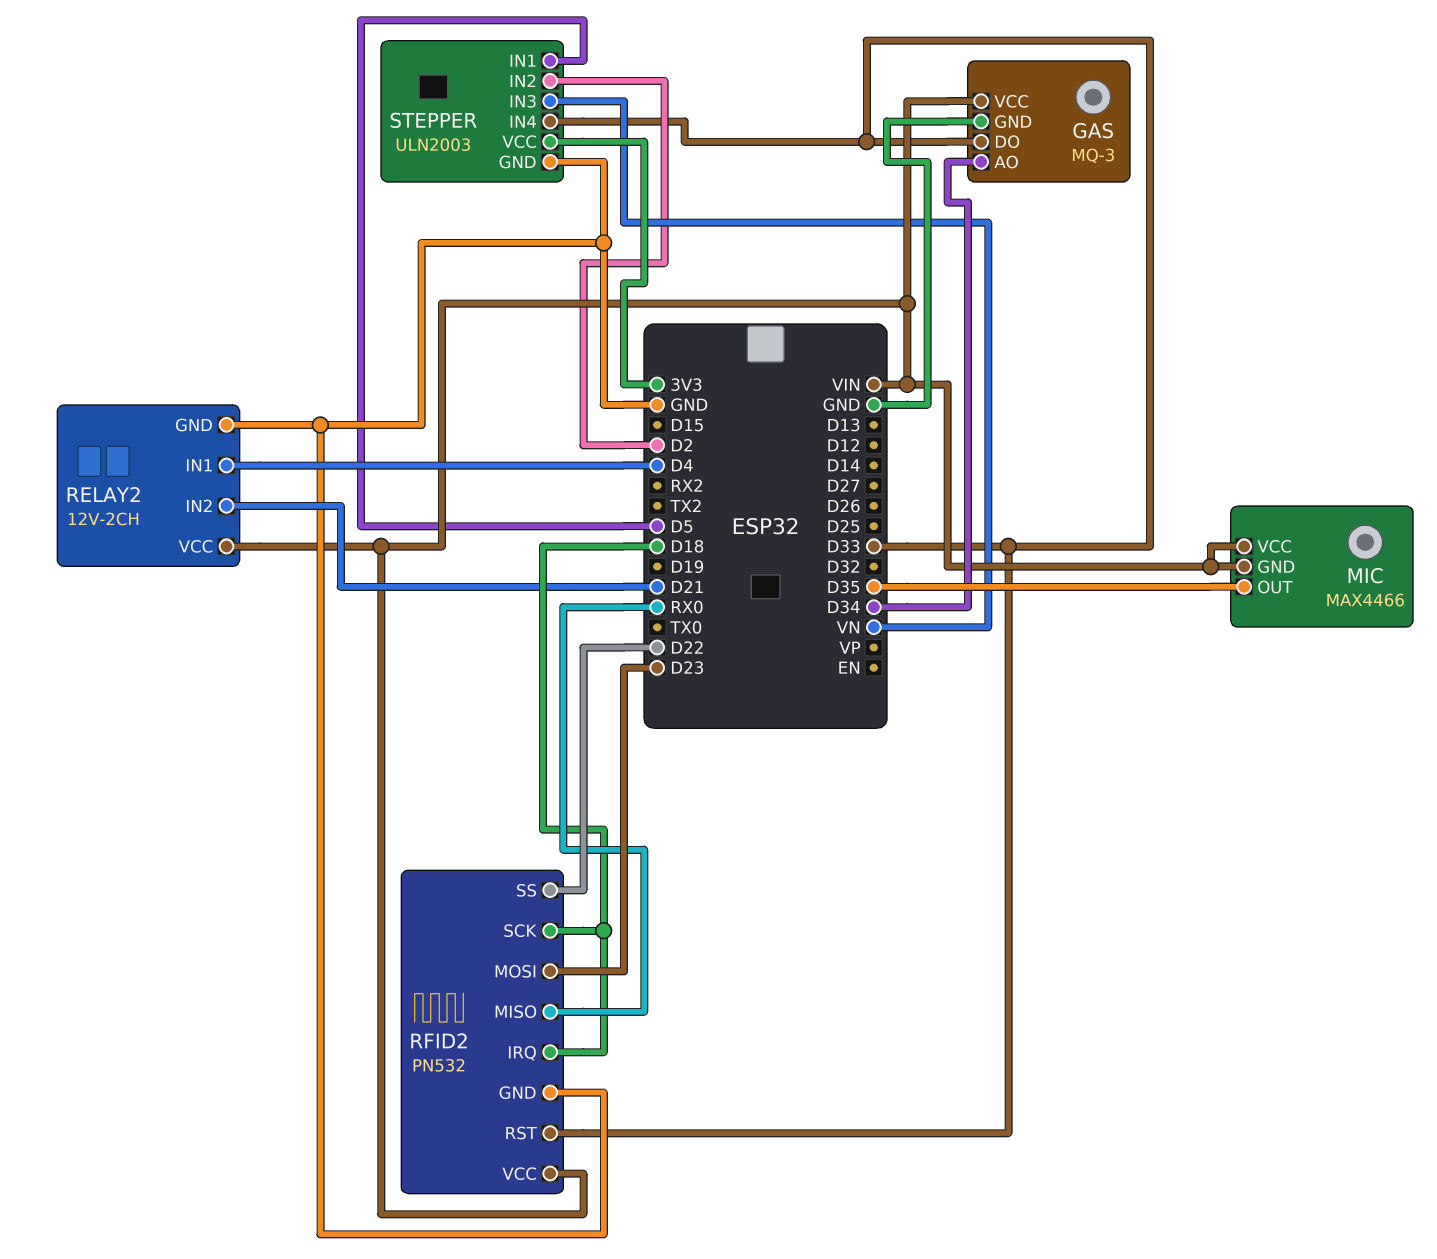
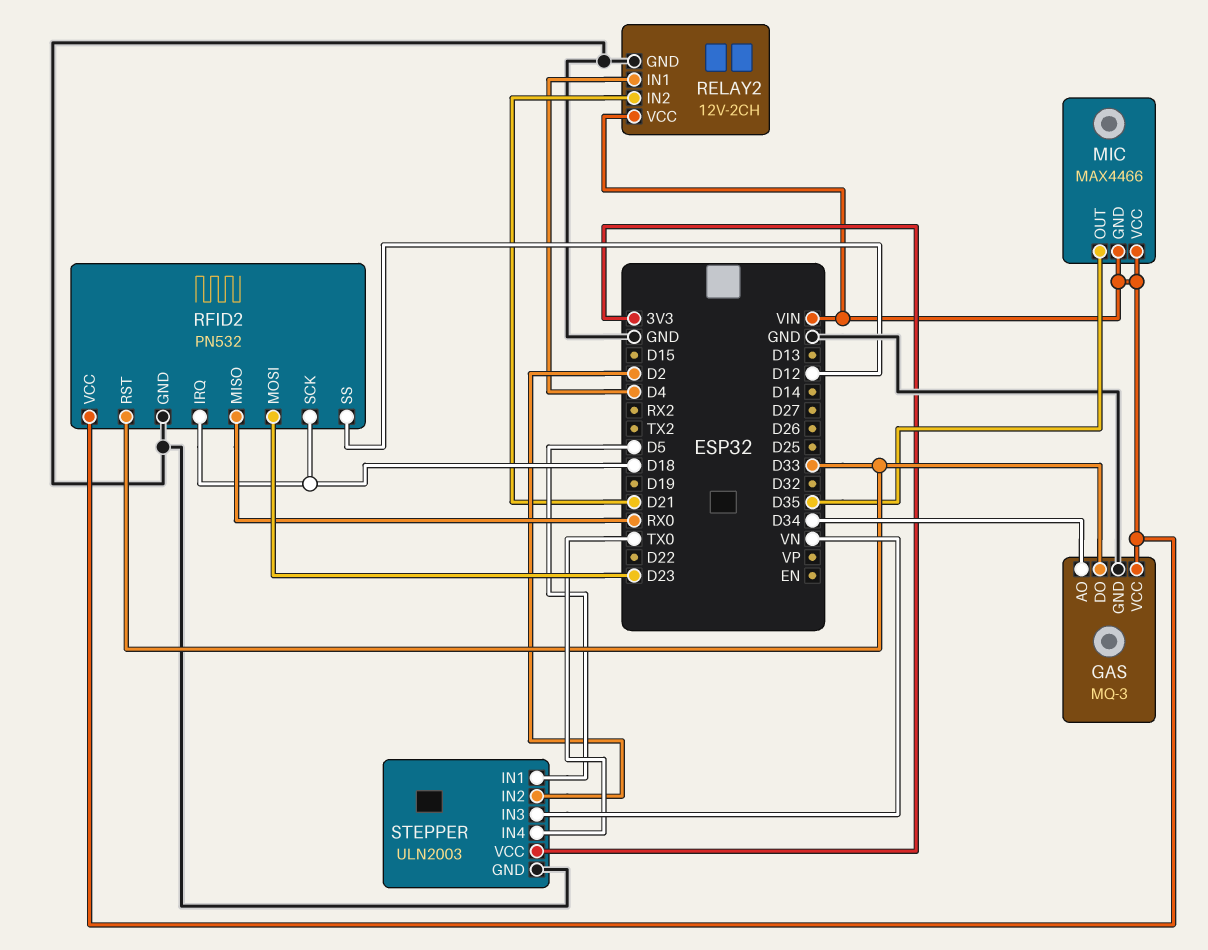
RFID2 pin SS: D22 -> D12
STEPPER pin IN4: D33 -> TX0

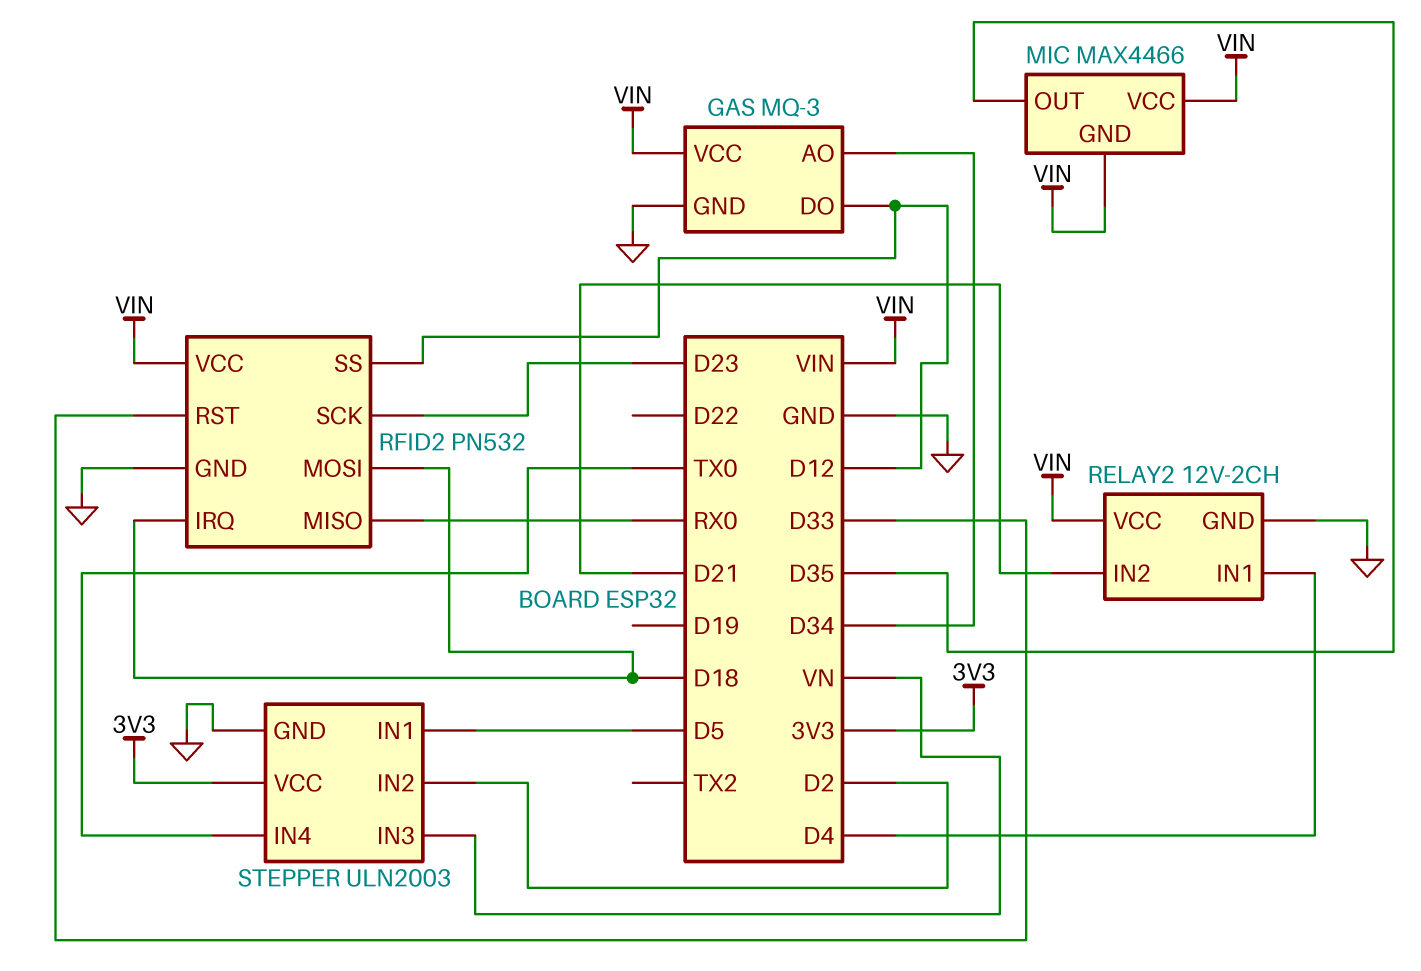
GAS pin DO: D33 -> D12
RFID2 pin MOSI: D23 -> D18
RFID2 pin SCK: D18 -> D23

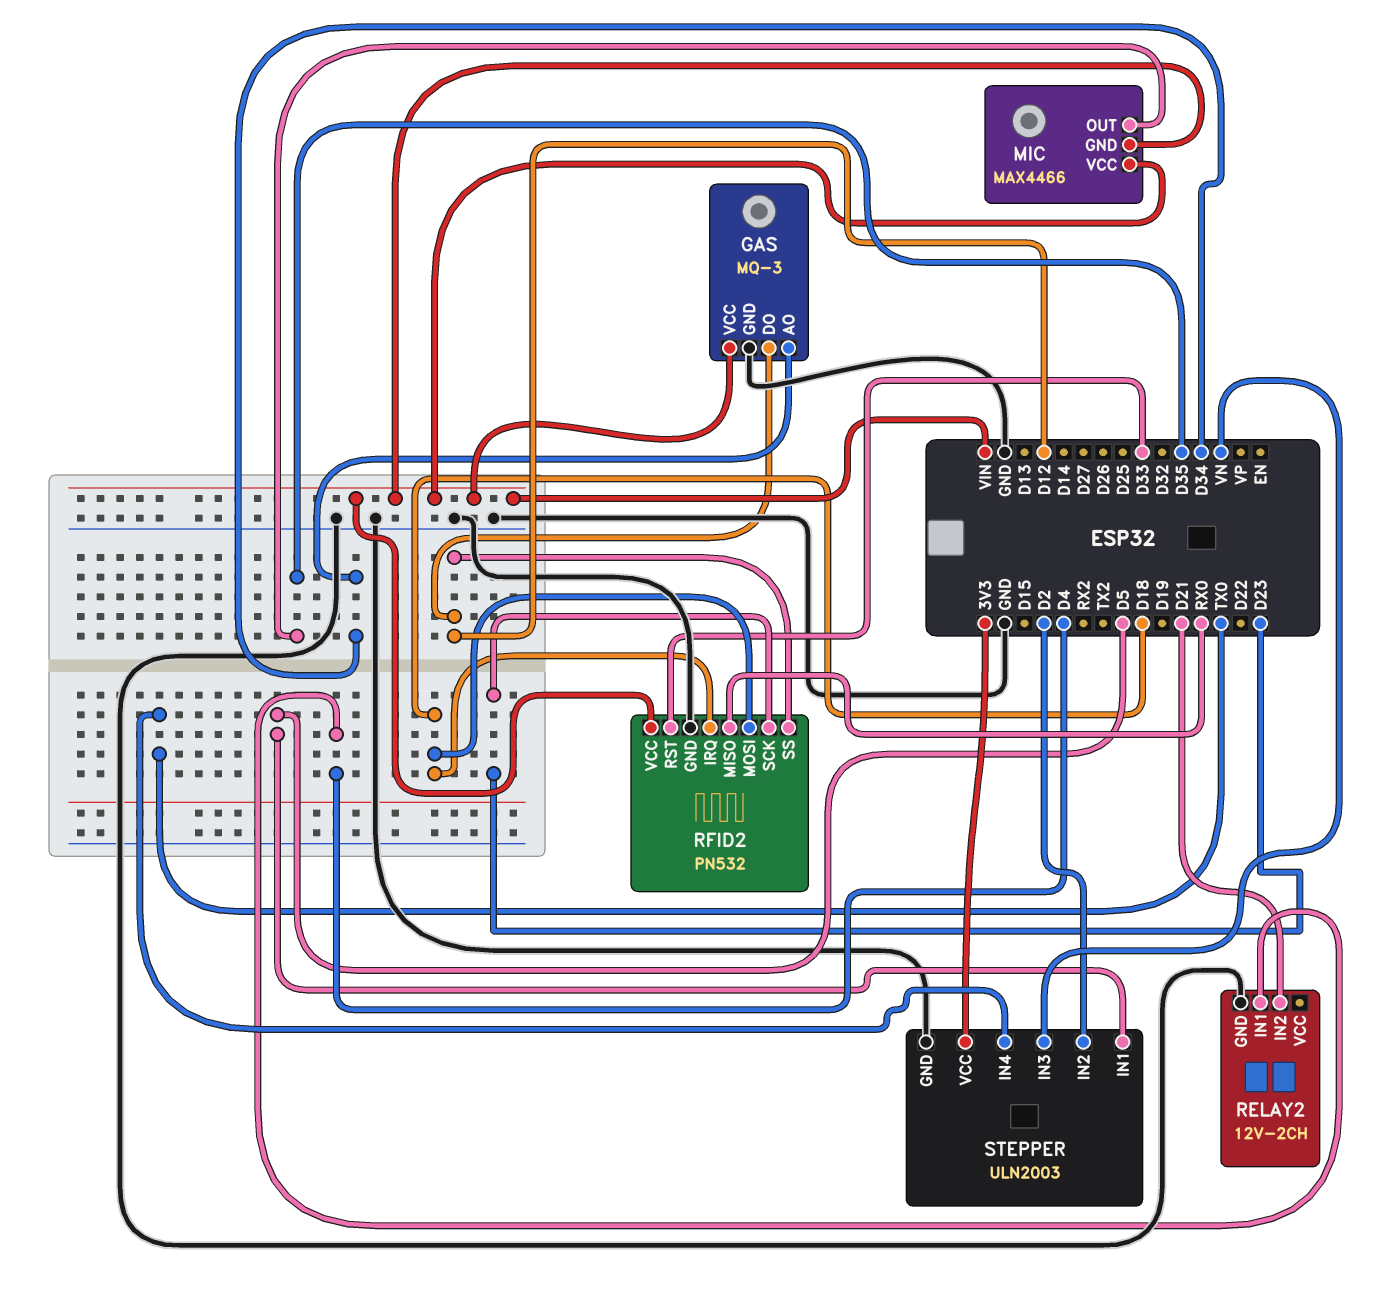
RELAY2 pin VCC: VIN -> none

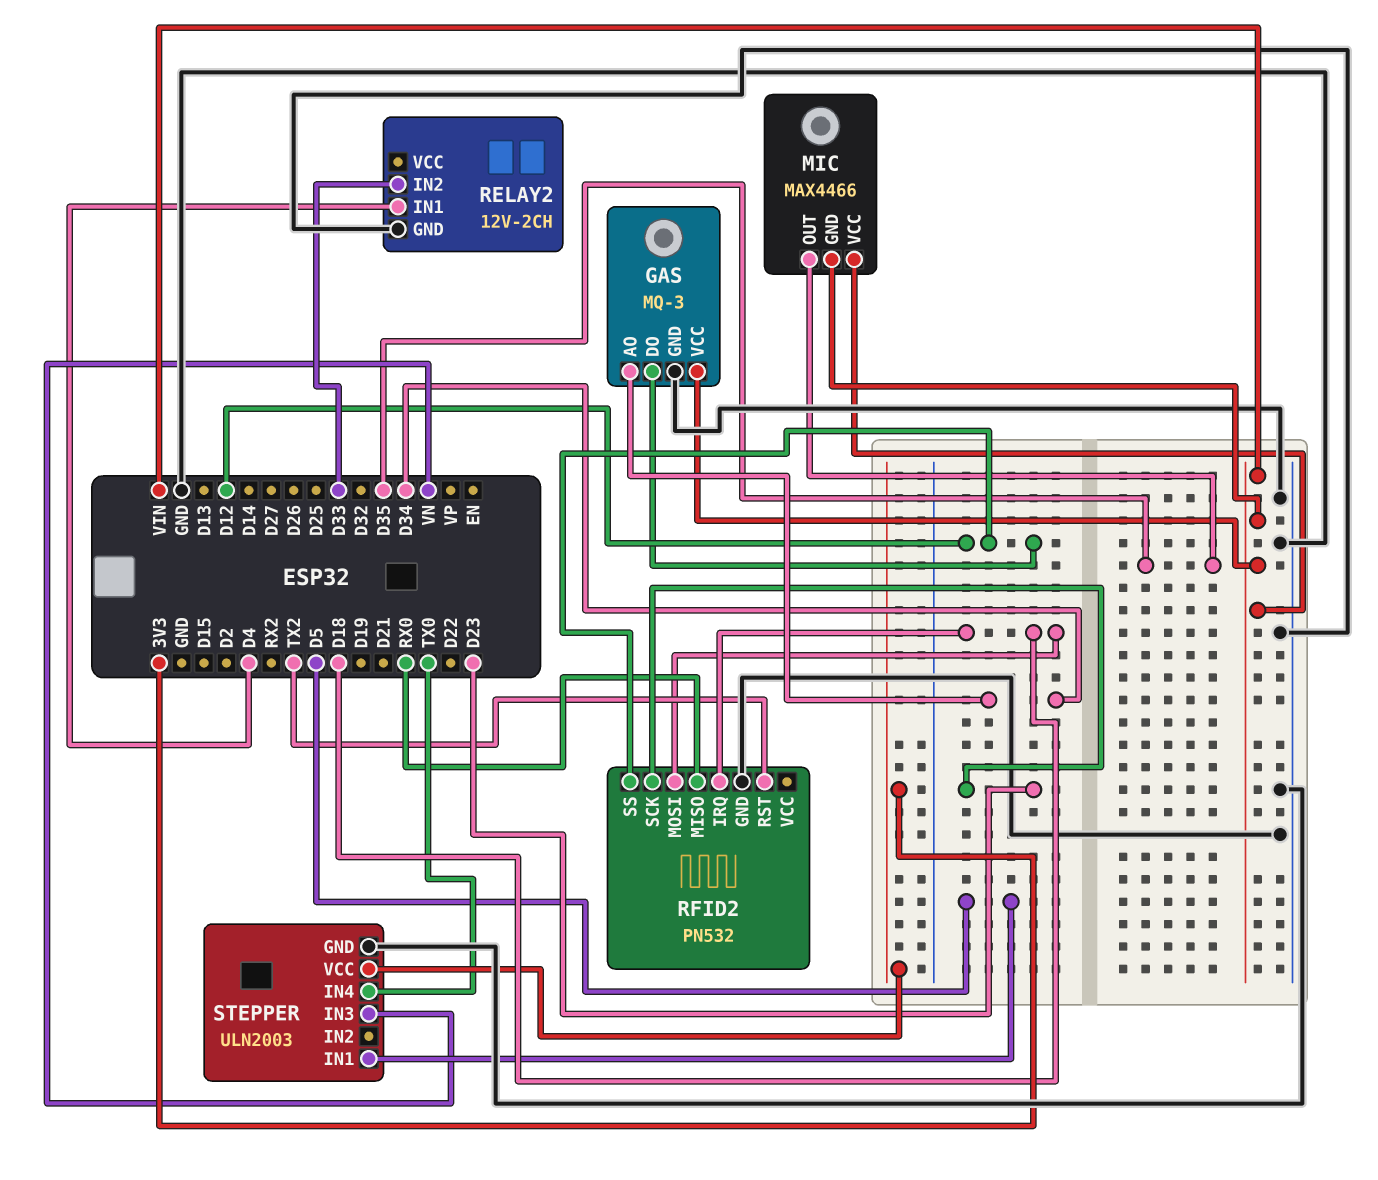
RELAY2 pin IN2: D21 -> D33
RFID2 pin RST: D33 -> TX2
RFID2 pin VCC: VIN -> none
STEPPER pin IN2: D2 -> none

